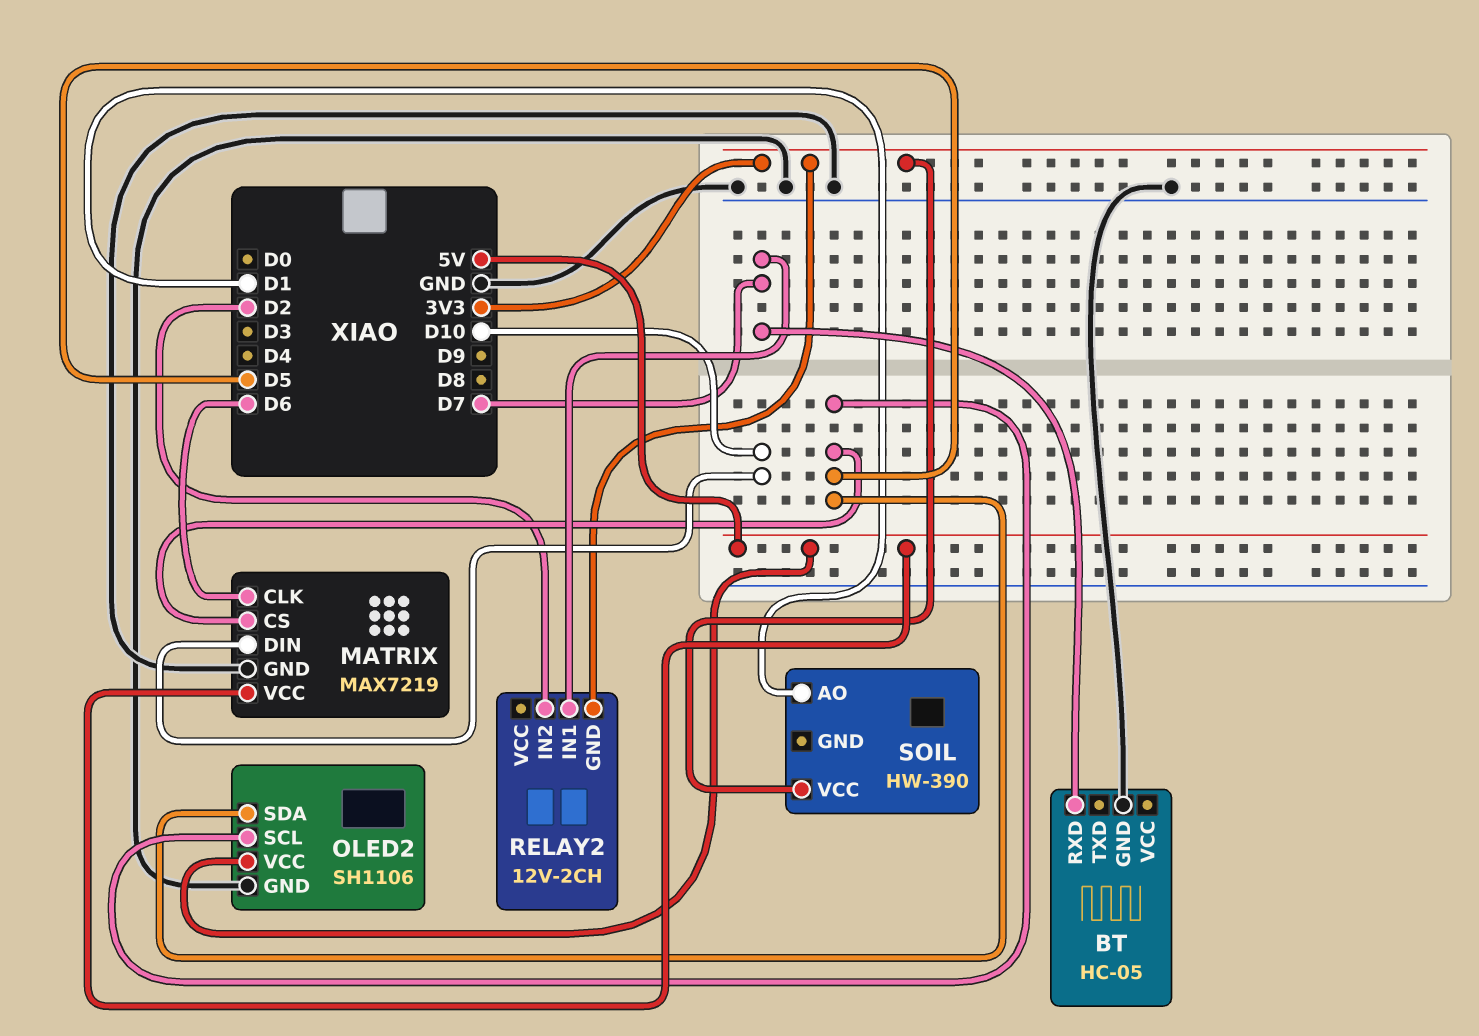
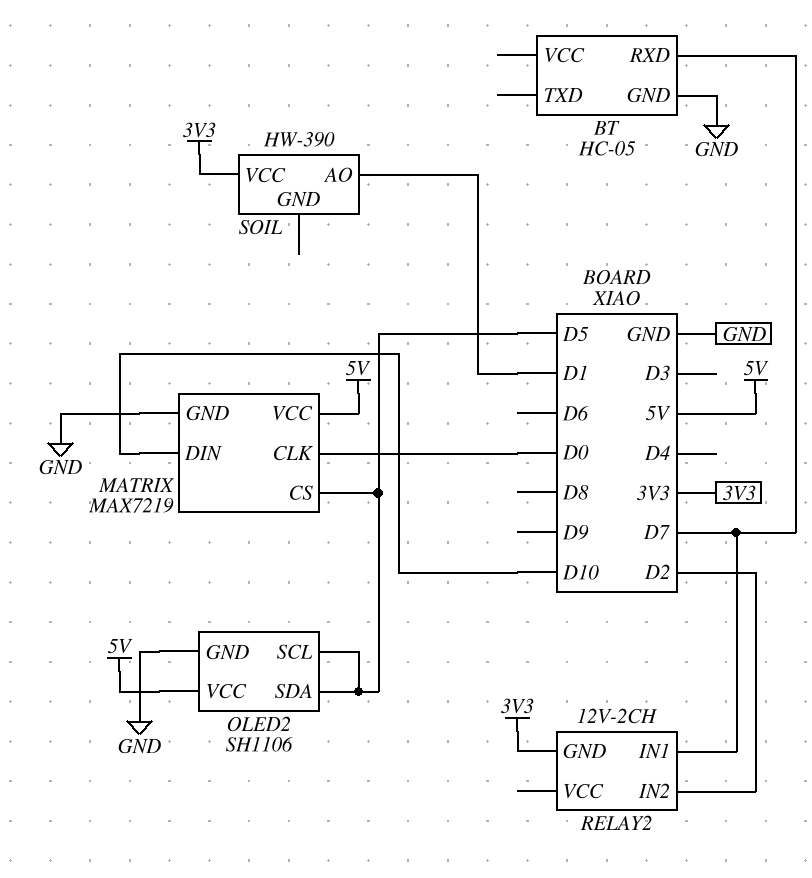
MATRIX pin CLK: D6 -> D0

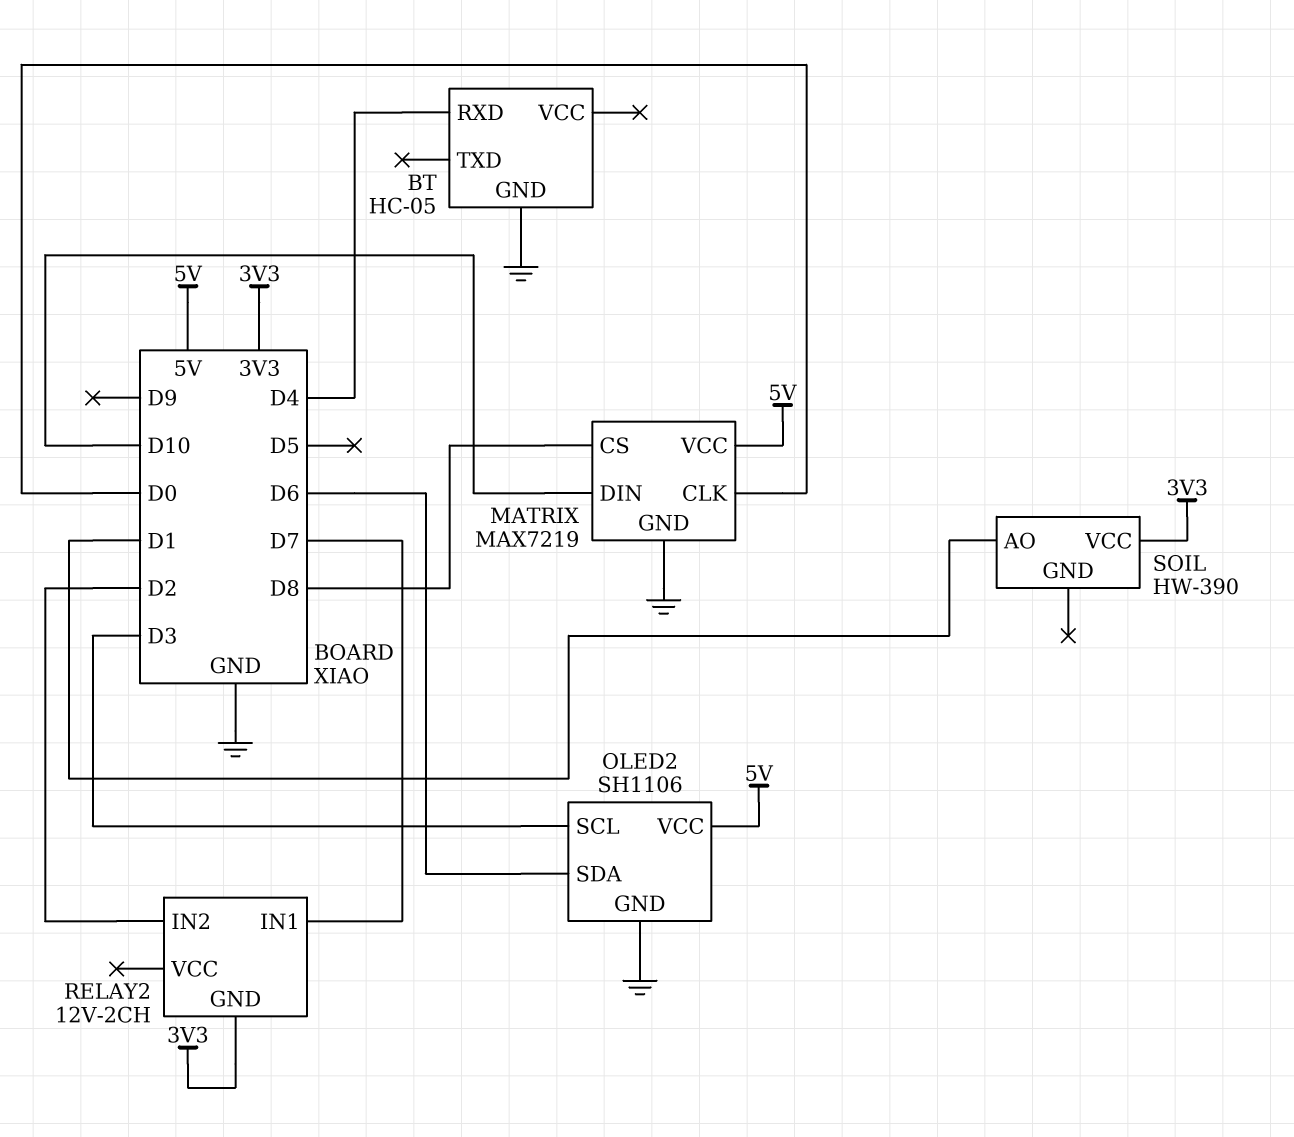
BT pin RXD: D7 -> D4
MATRIX pin CS: D5 -> D8
OLED2 pin SCL: D5 -> D3
OLED2 pin SDA: D5 -> D6

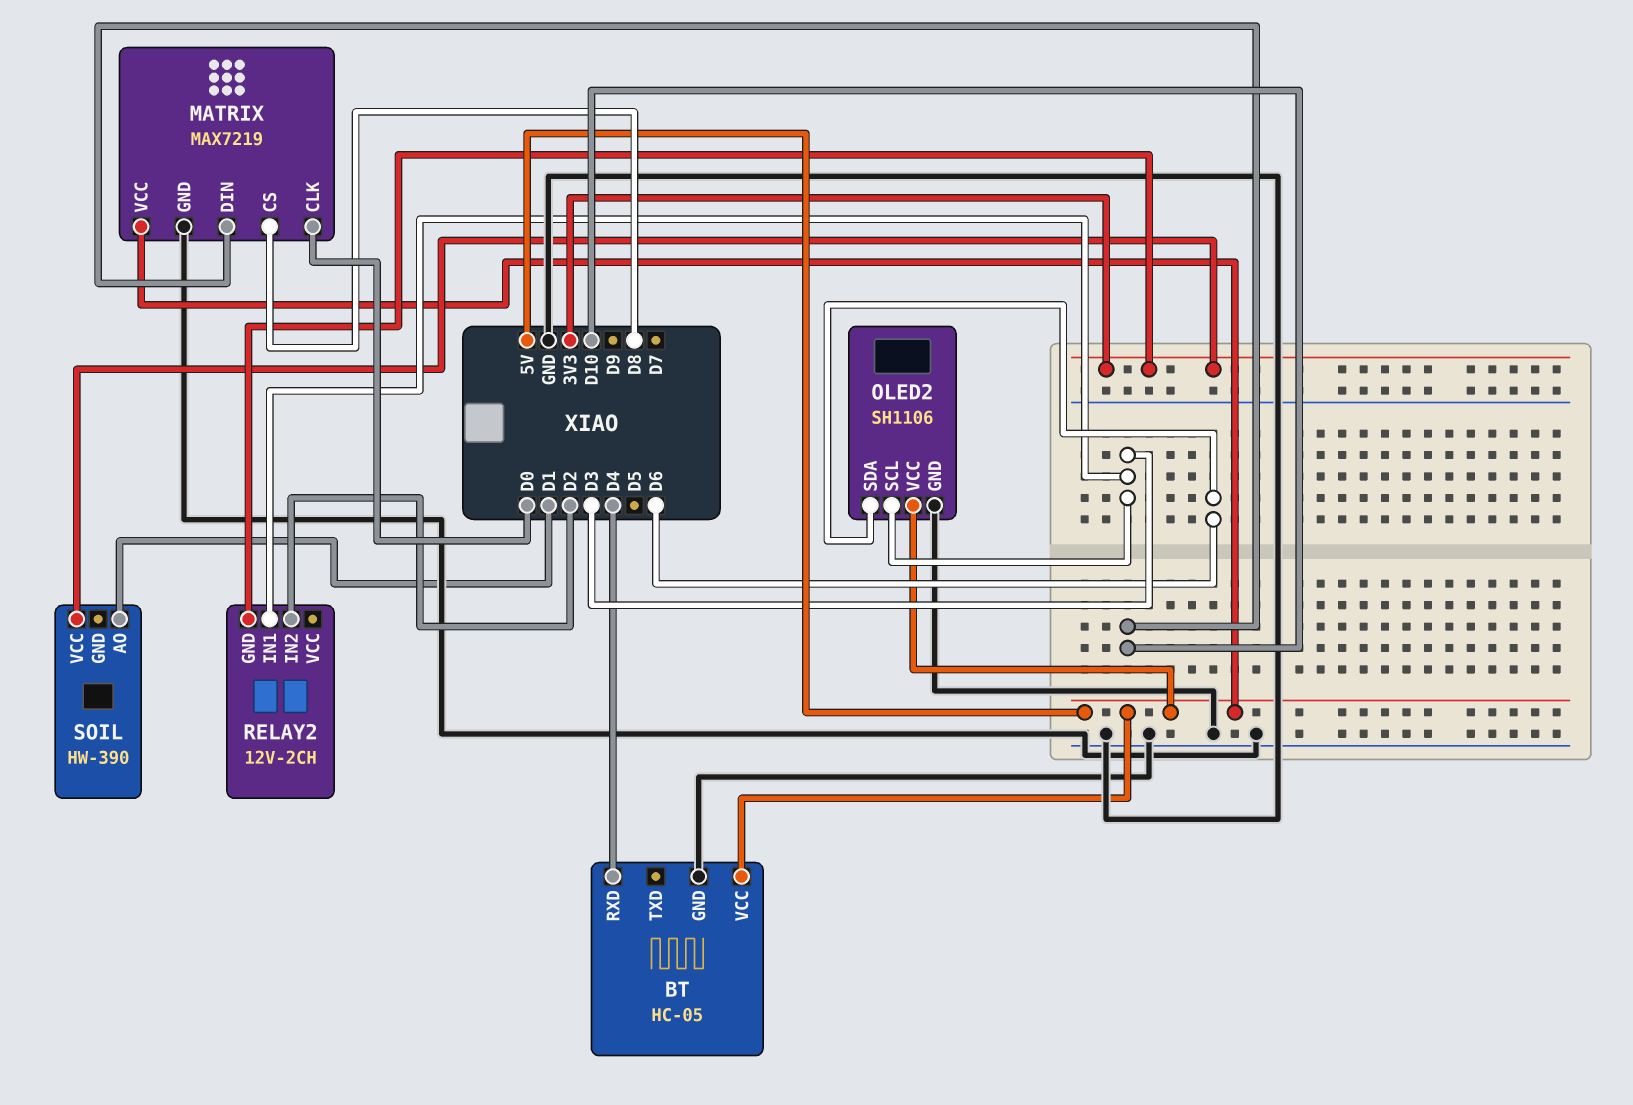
BT pin VCC: none -> 5V
RELAY2 pin IN1: D7 -> D3

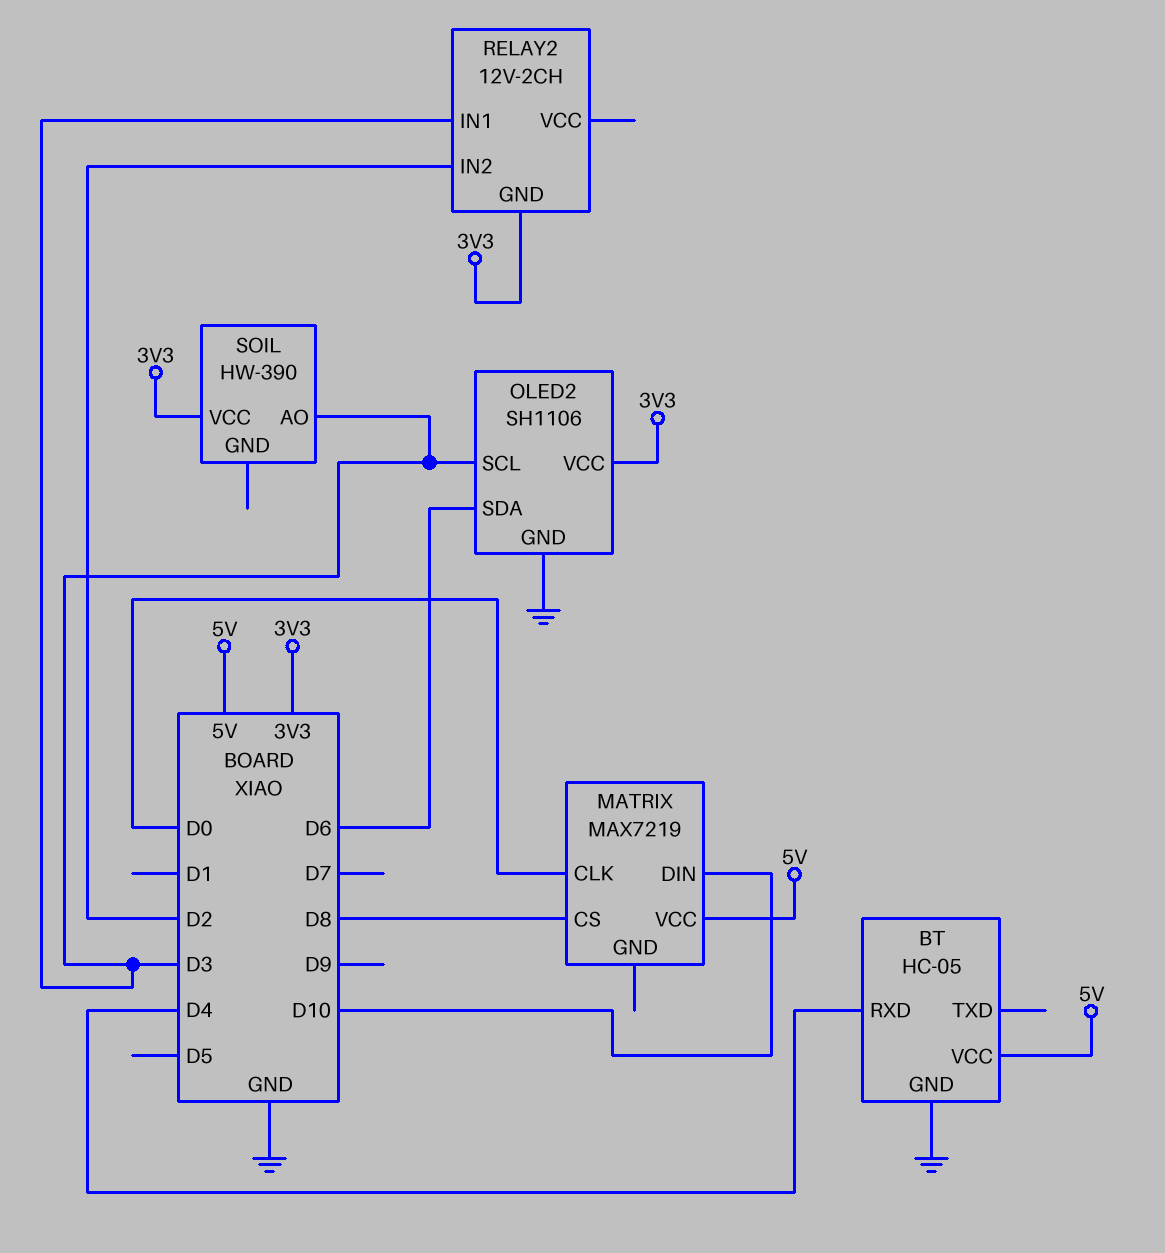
MATRIX pin GND: GND -> none
OLED2 pin VCC: 5V -> 3V3
SOIL pin AO: D1 -> D3

